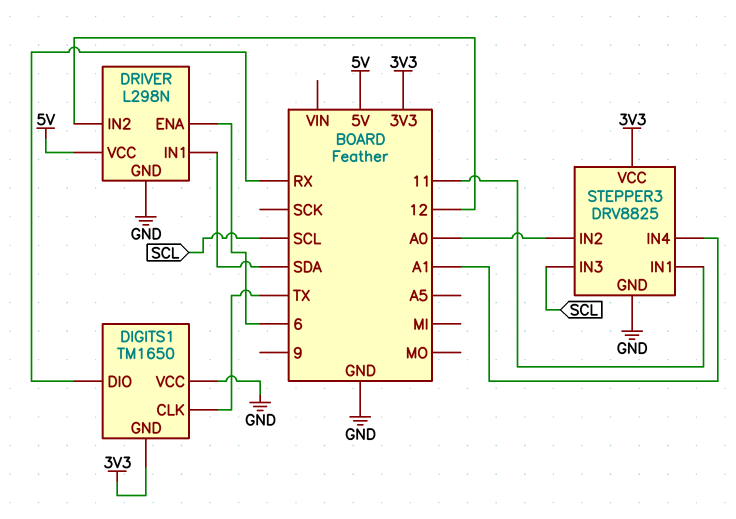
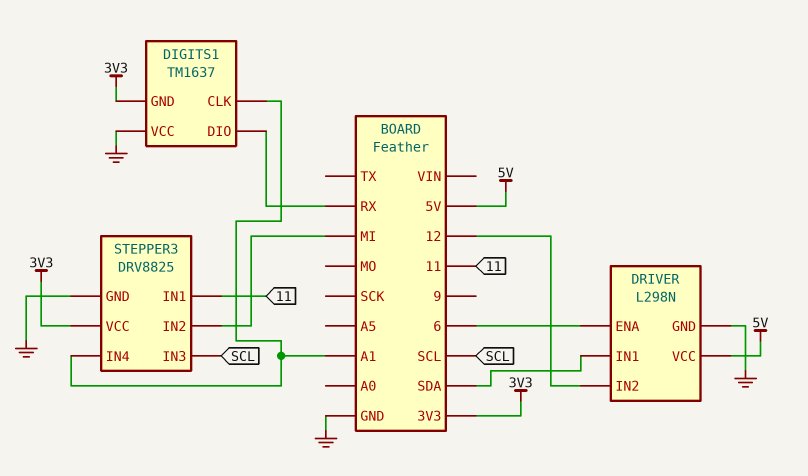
DIGITS1: TM1650 -> TM1637
DIGITS1 pin CLK: TX -> A1
STEPPER3 pin IN2: A0 -> MI

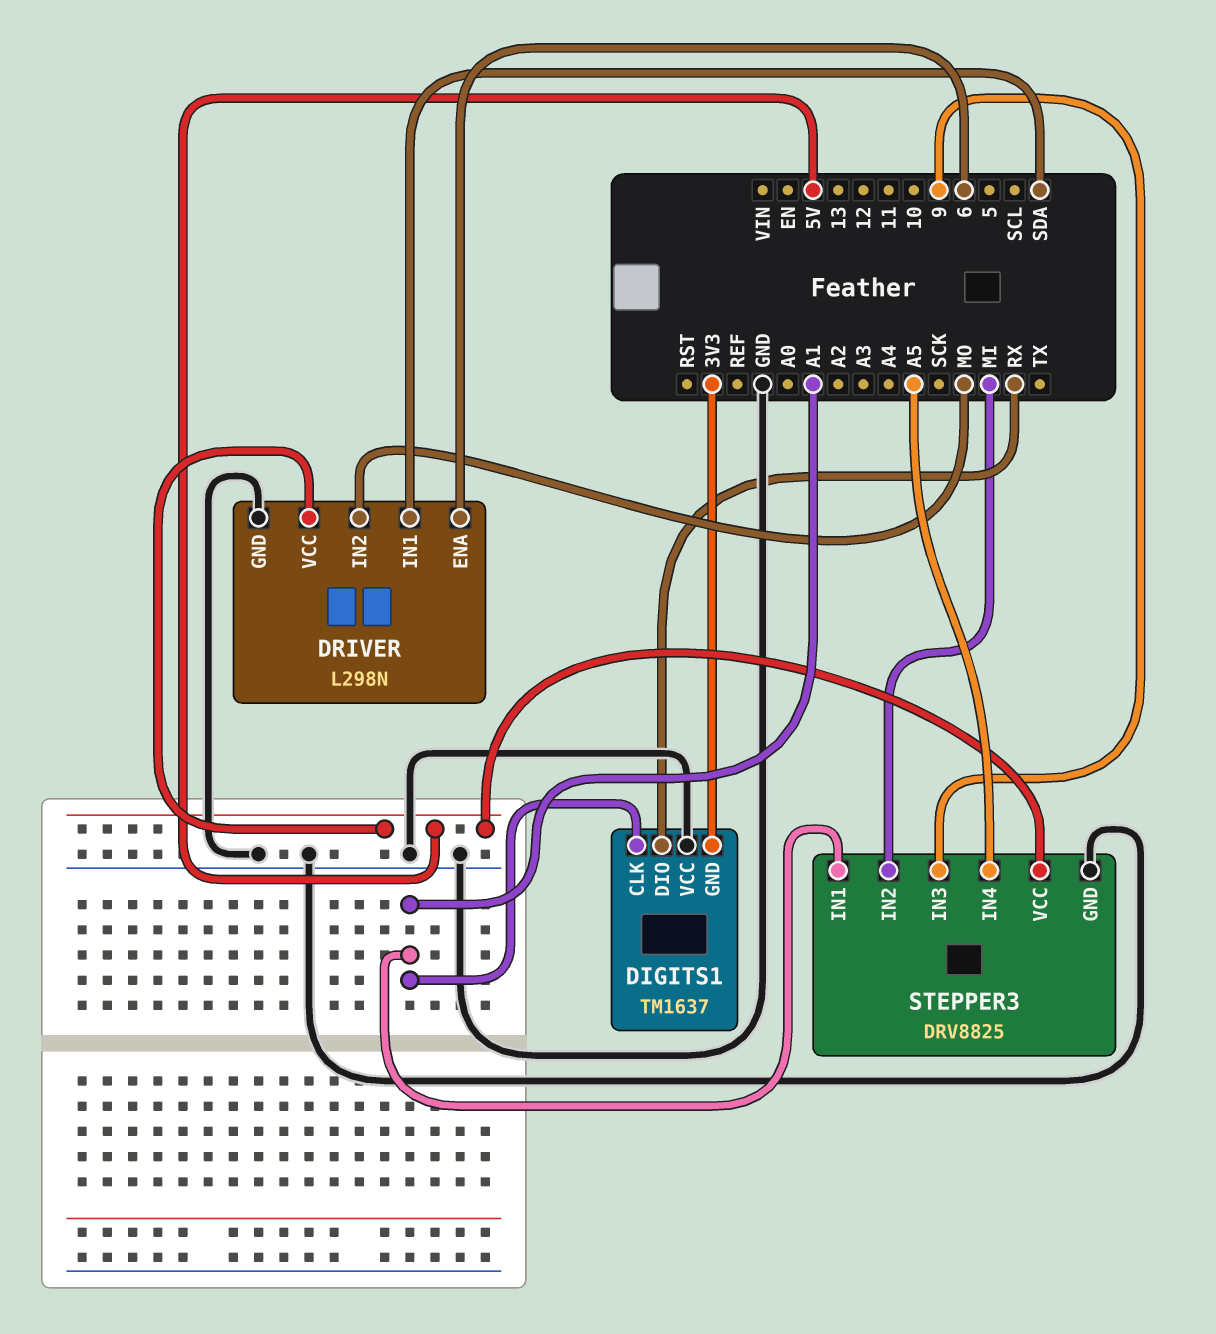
DRIVER pin IN2: 12 -> MO
STEPPER3 pin IN1: 11 -> A1
STEPPER3 pin IN3: SCL -> 9
STEPPER3 pin IN4: A1 -> A5
STEPPER3 pin VCC: 3V3 -> 5V

